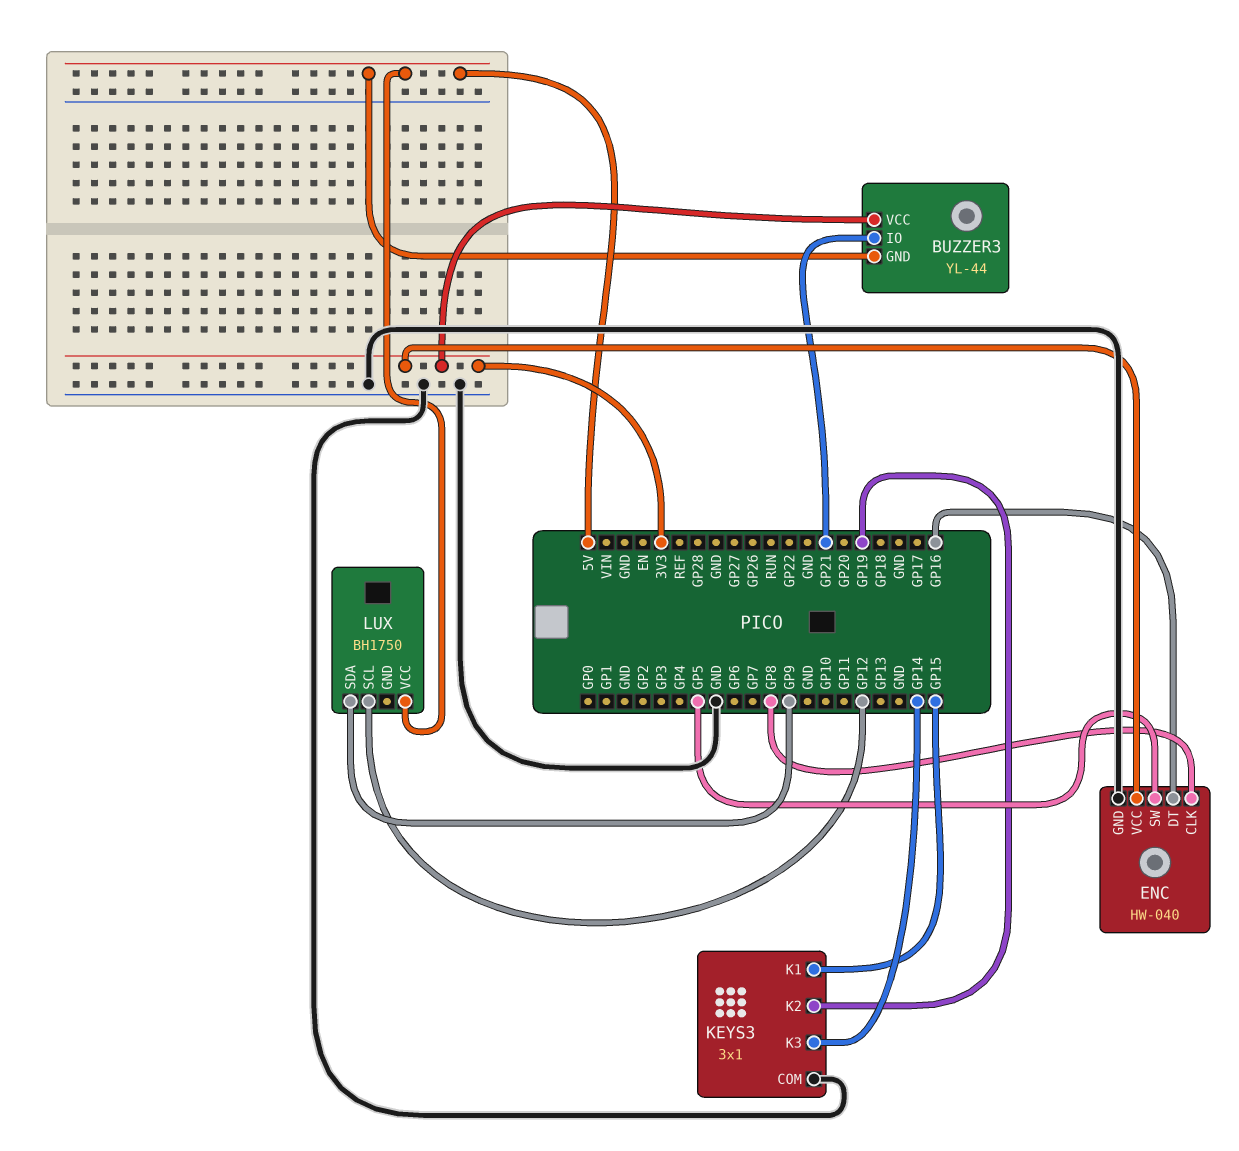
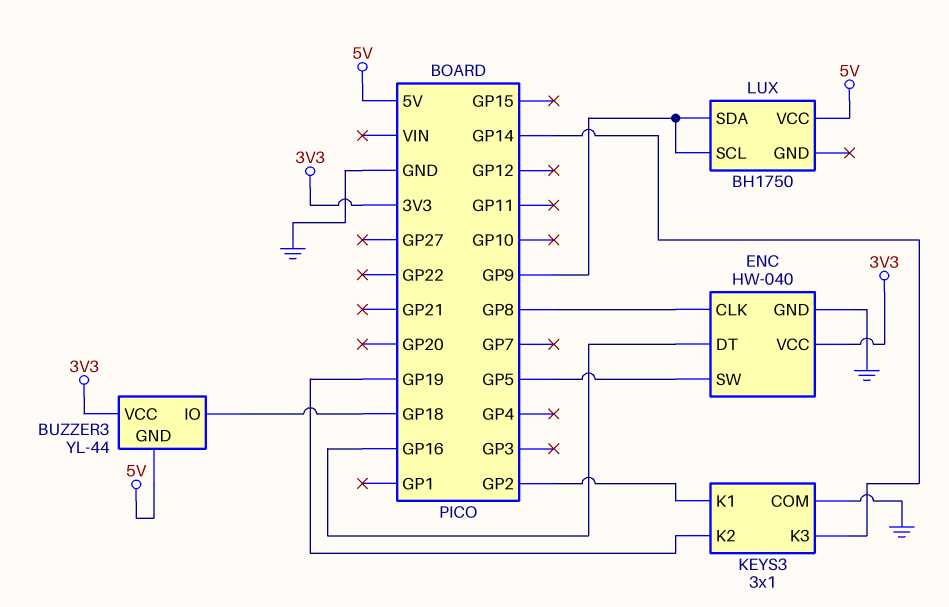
BUZZER3 pin IO: GP21 -> GP18
KEYS3 pin K1: GP15 -> GP2
LUX pin SCL: GP12 -> GP9

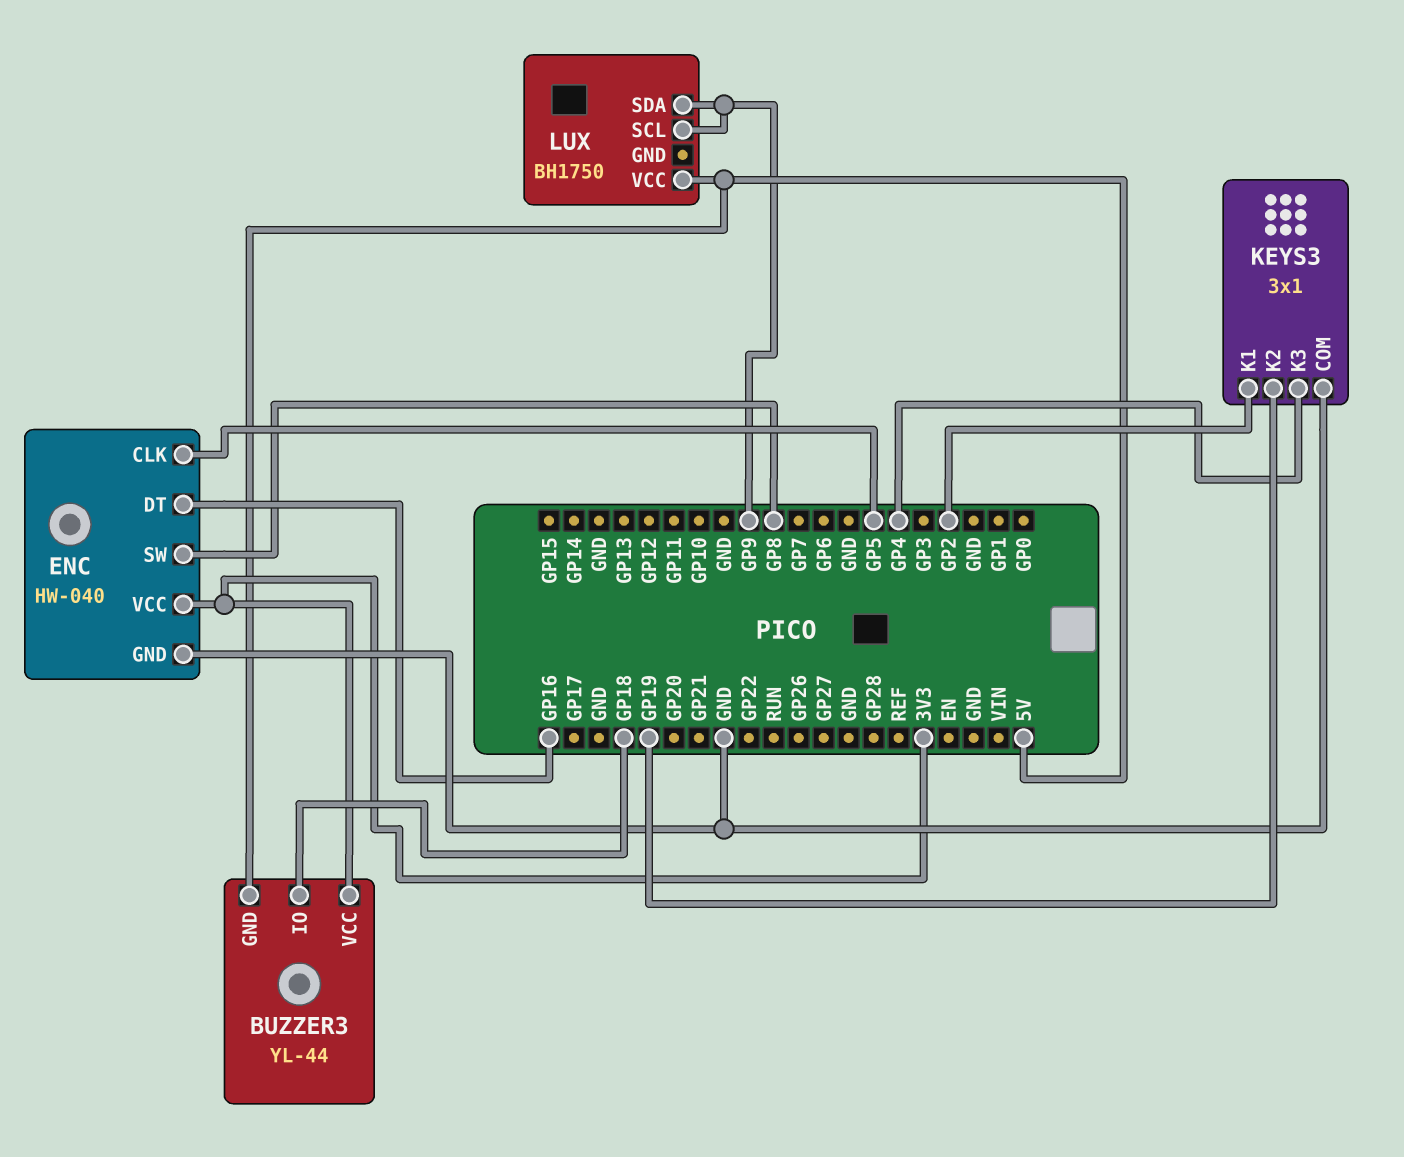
ENC pin CLK: GP8 -> GP5
ENC pin SW: GP5 -> GP8
KEYS3 pin K3: GP14 -> GP4

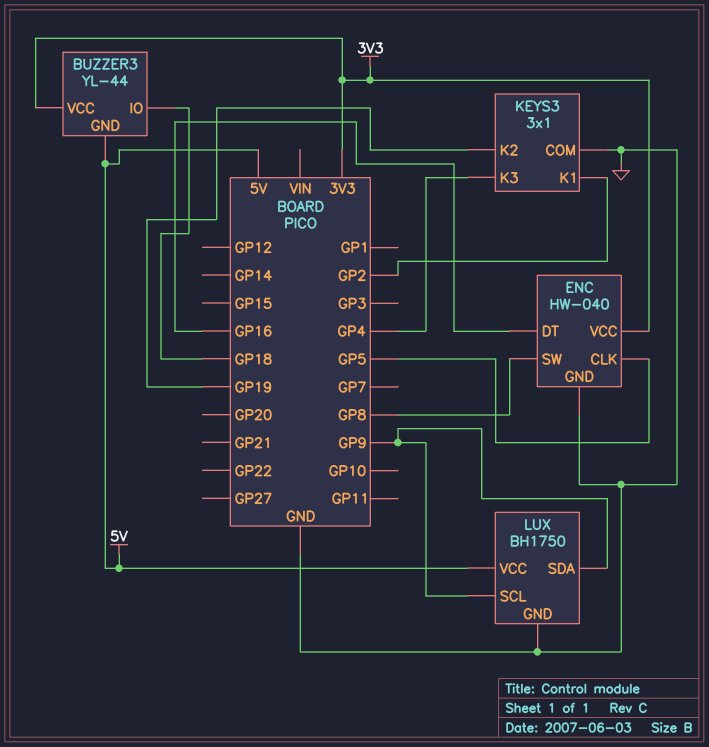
LUX pin GND: none -> GND

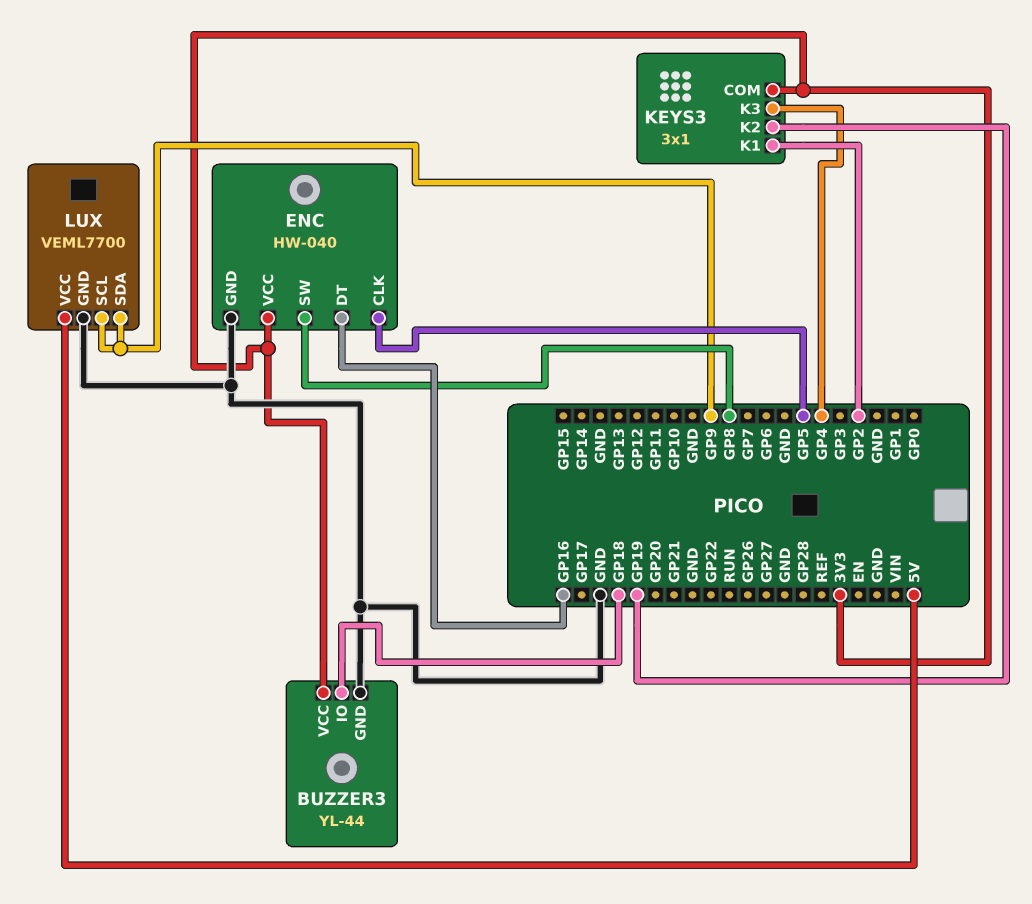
BUZZER3 pin GND: 5V -> GND
KEYS3 pin COM: GND -> 3V3
LUX: BH1750 -> VEML7700

